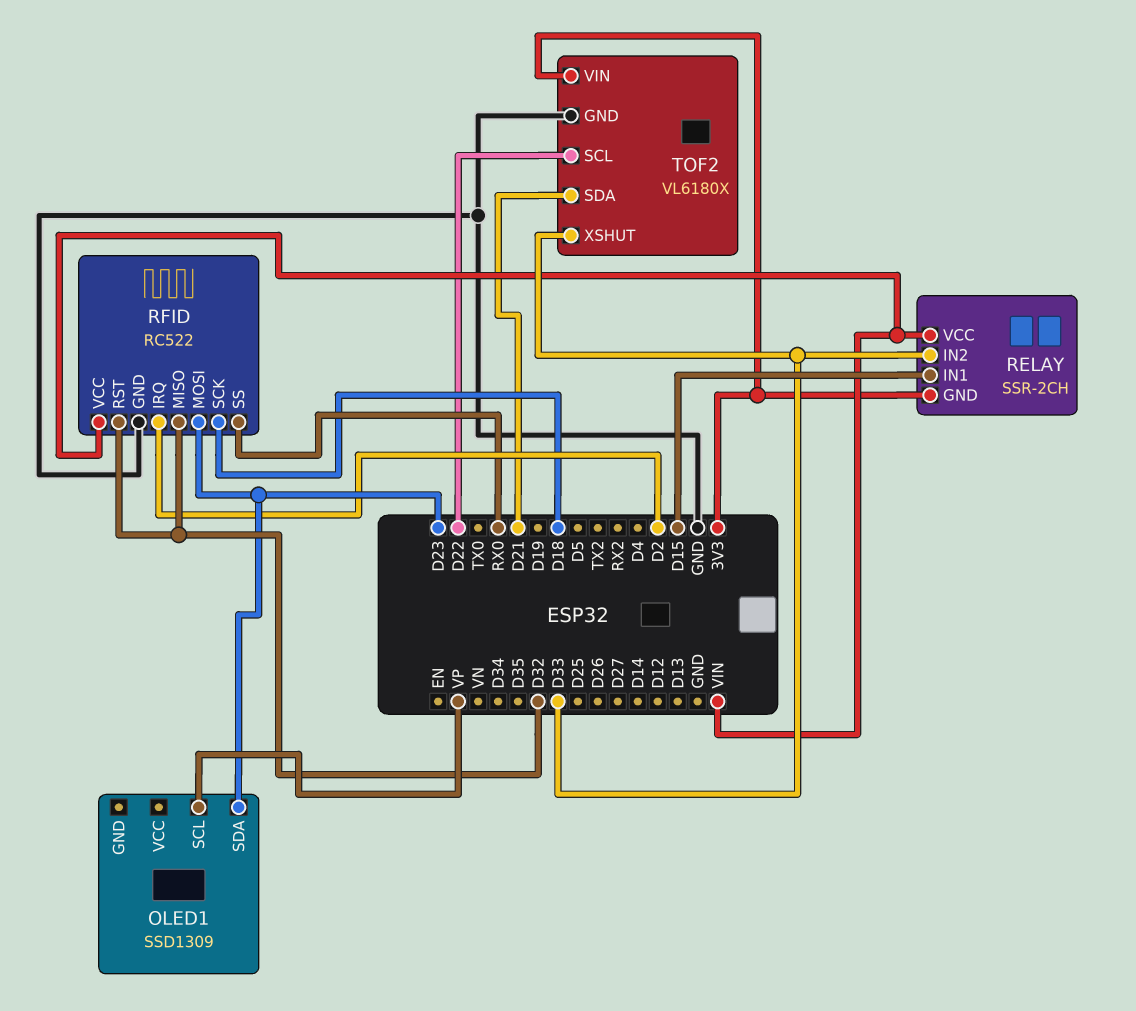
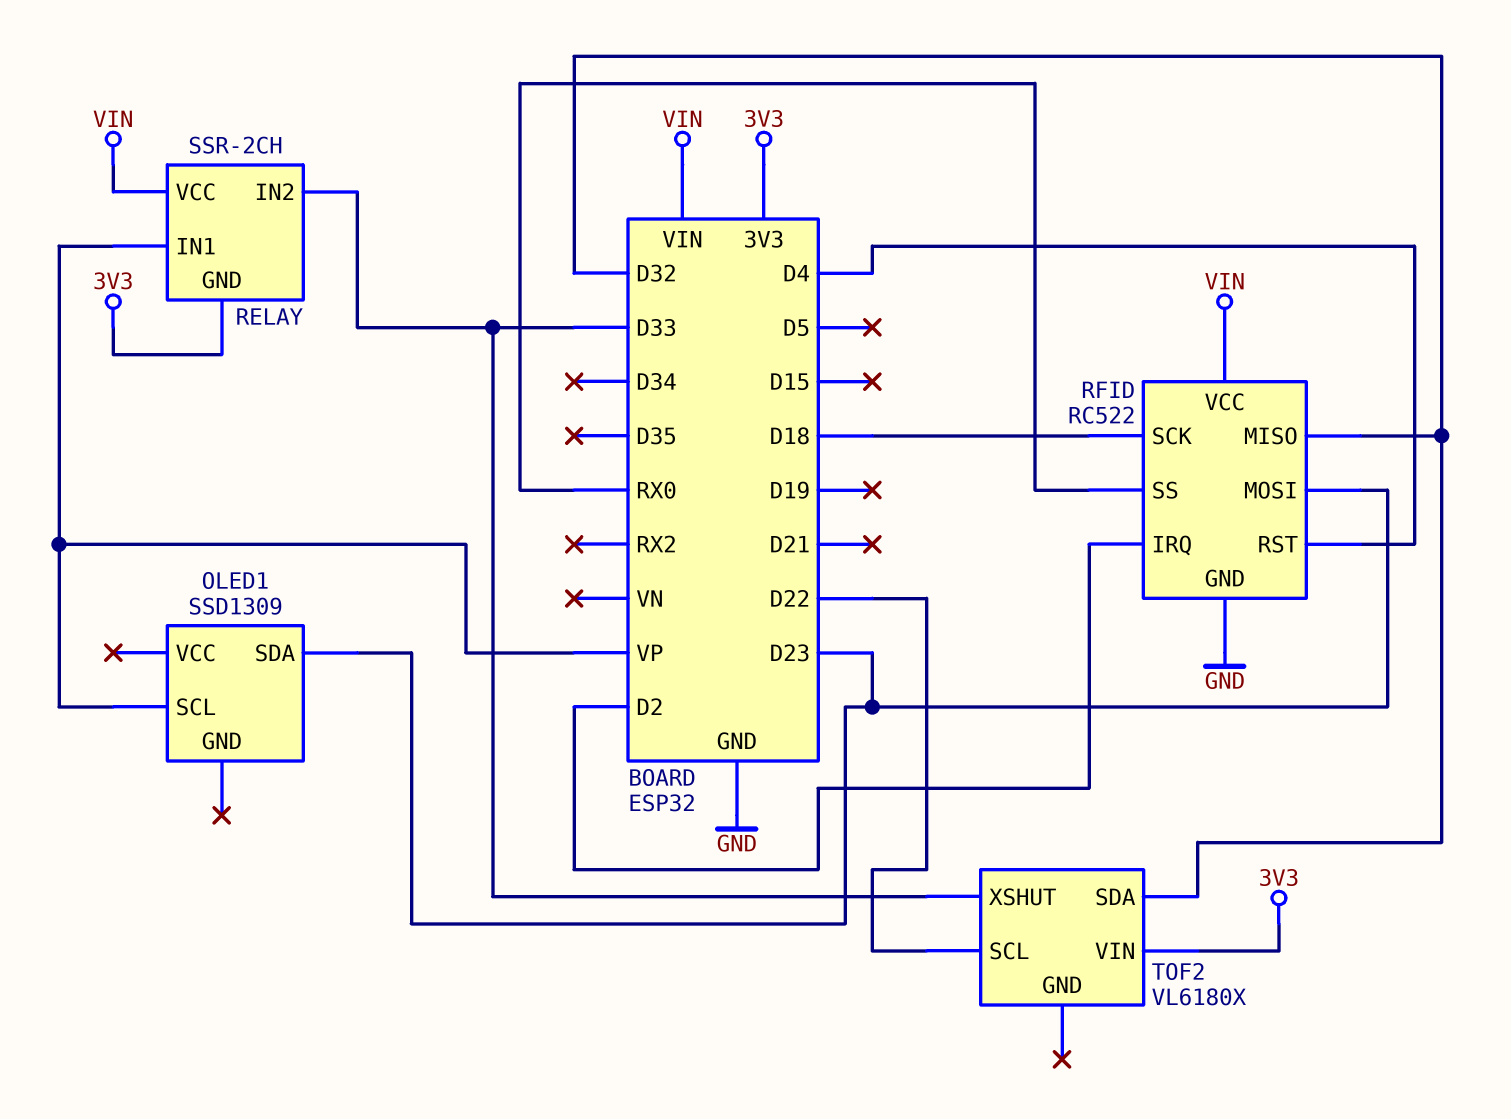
RELAY pin IN1: D15 -> VP
RFID pin RST: D32 -> D4
TOF2 pin GND: GND -> none
TOF2 pin SDA: D21 -> D32

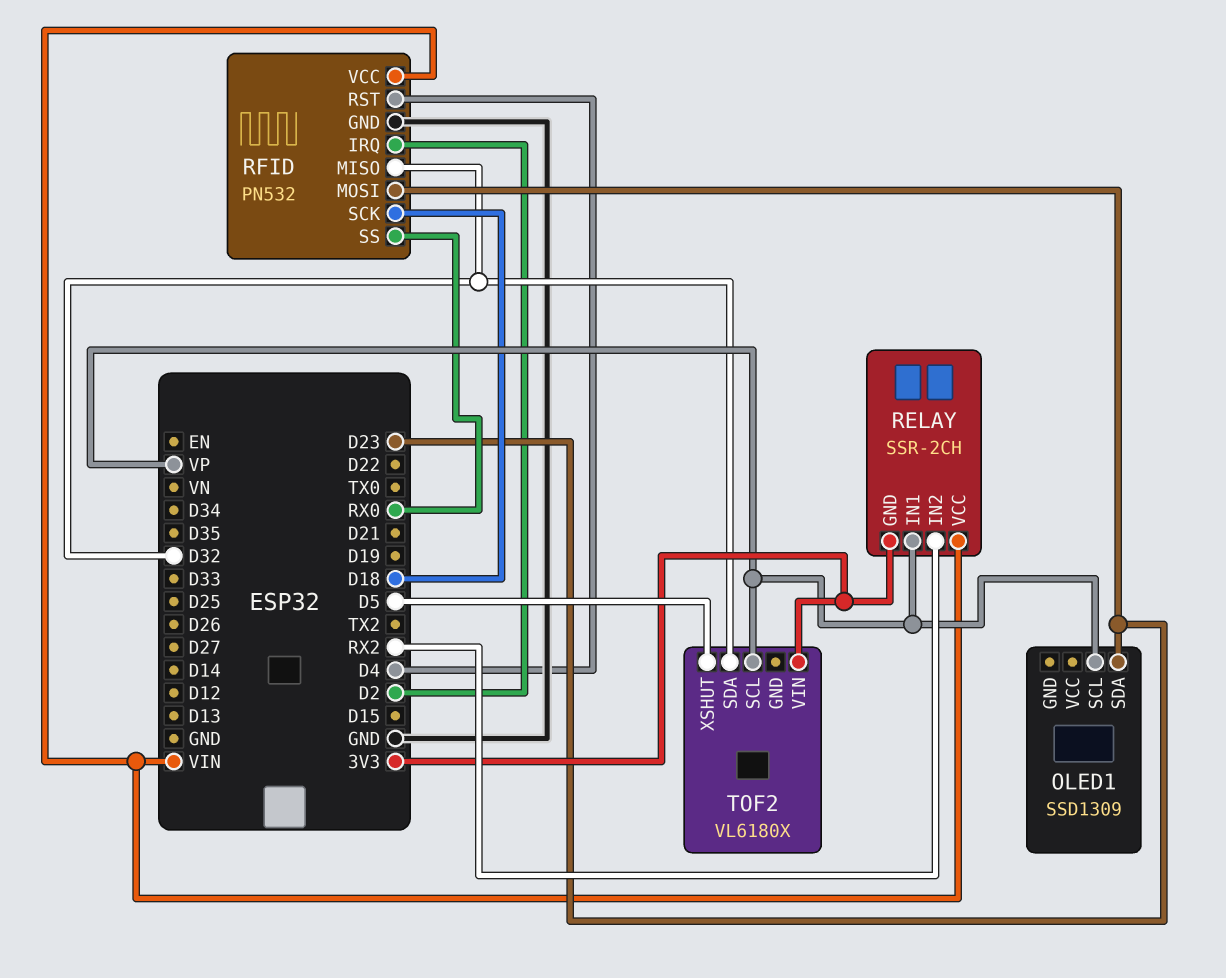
RELAY pin IN2: D33 -> RX2
RFID: RC522 -> PN532
TOF2 pin SCL: D22 -> VP
TOF2 pin XSHUT: D33 -> D5

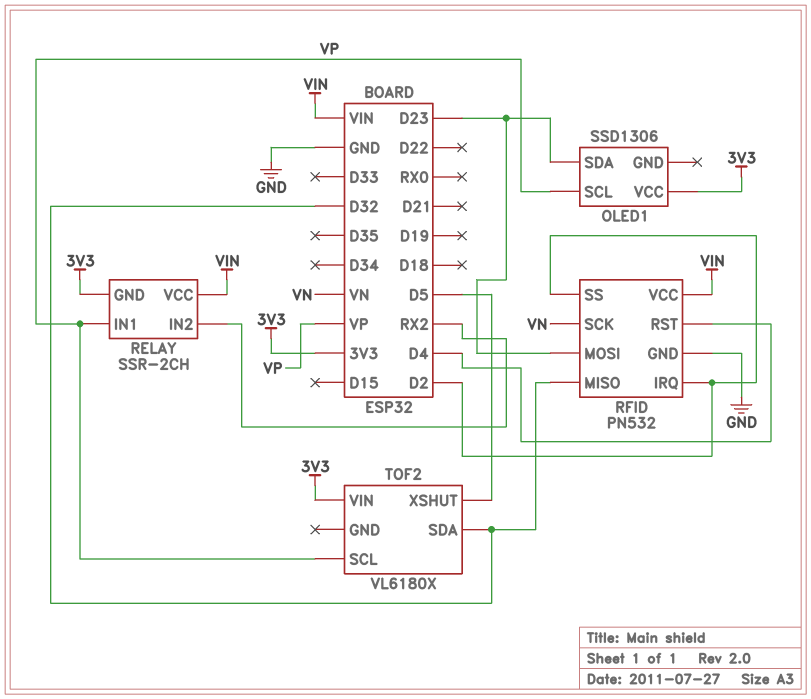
OLED1: SSD1309 -> SSD1306
OLED1 pin VCC: none -> 3V3
RFID pin SCK: D18 -> VN
RFID pin SS: RX0 -> D2

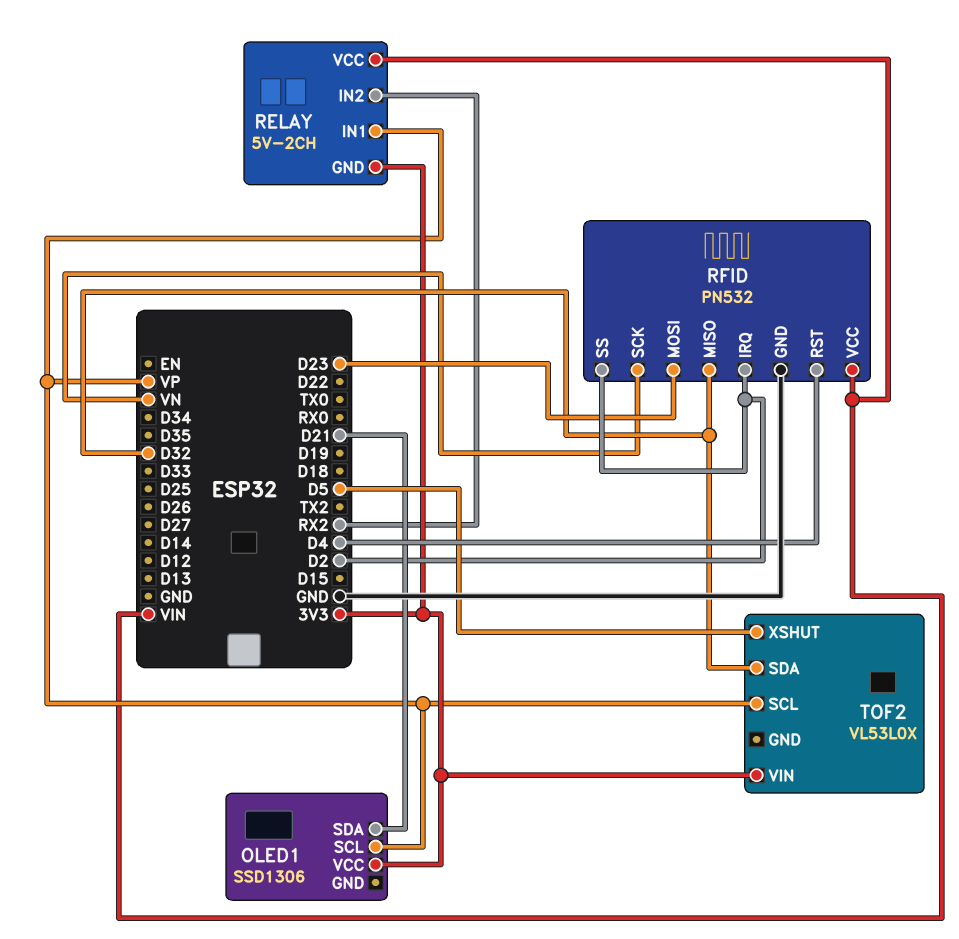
OLED1 pin SDA: D23 -> D21
RELAY: SSR-2CH -> 5V-2CH
TOF2: VL6180X -> VL53L0X

